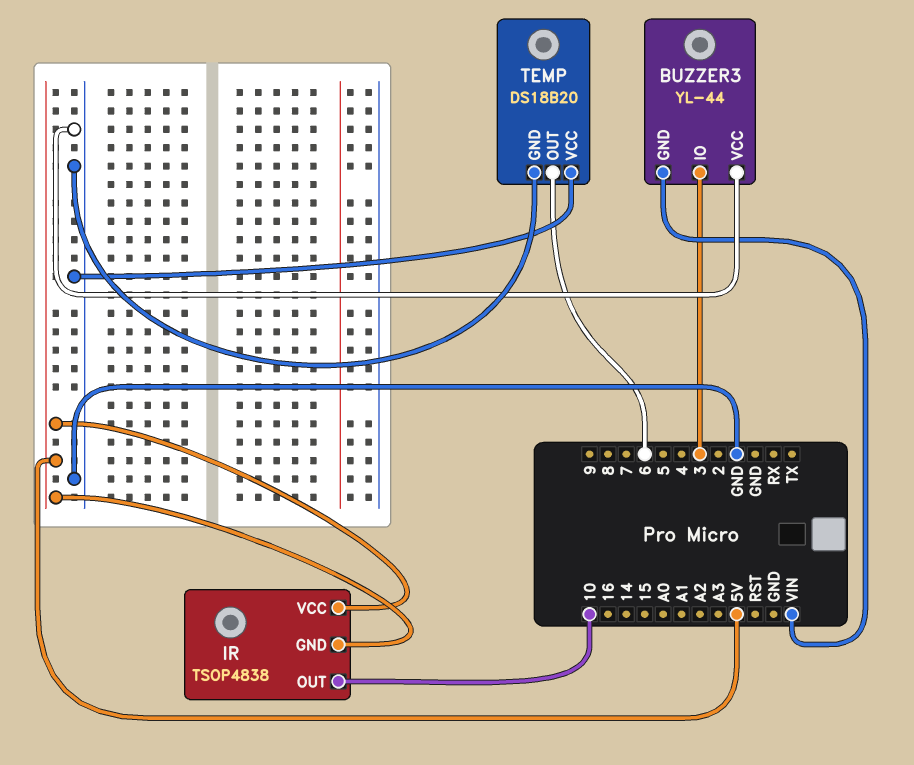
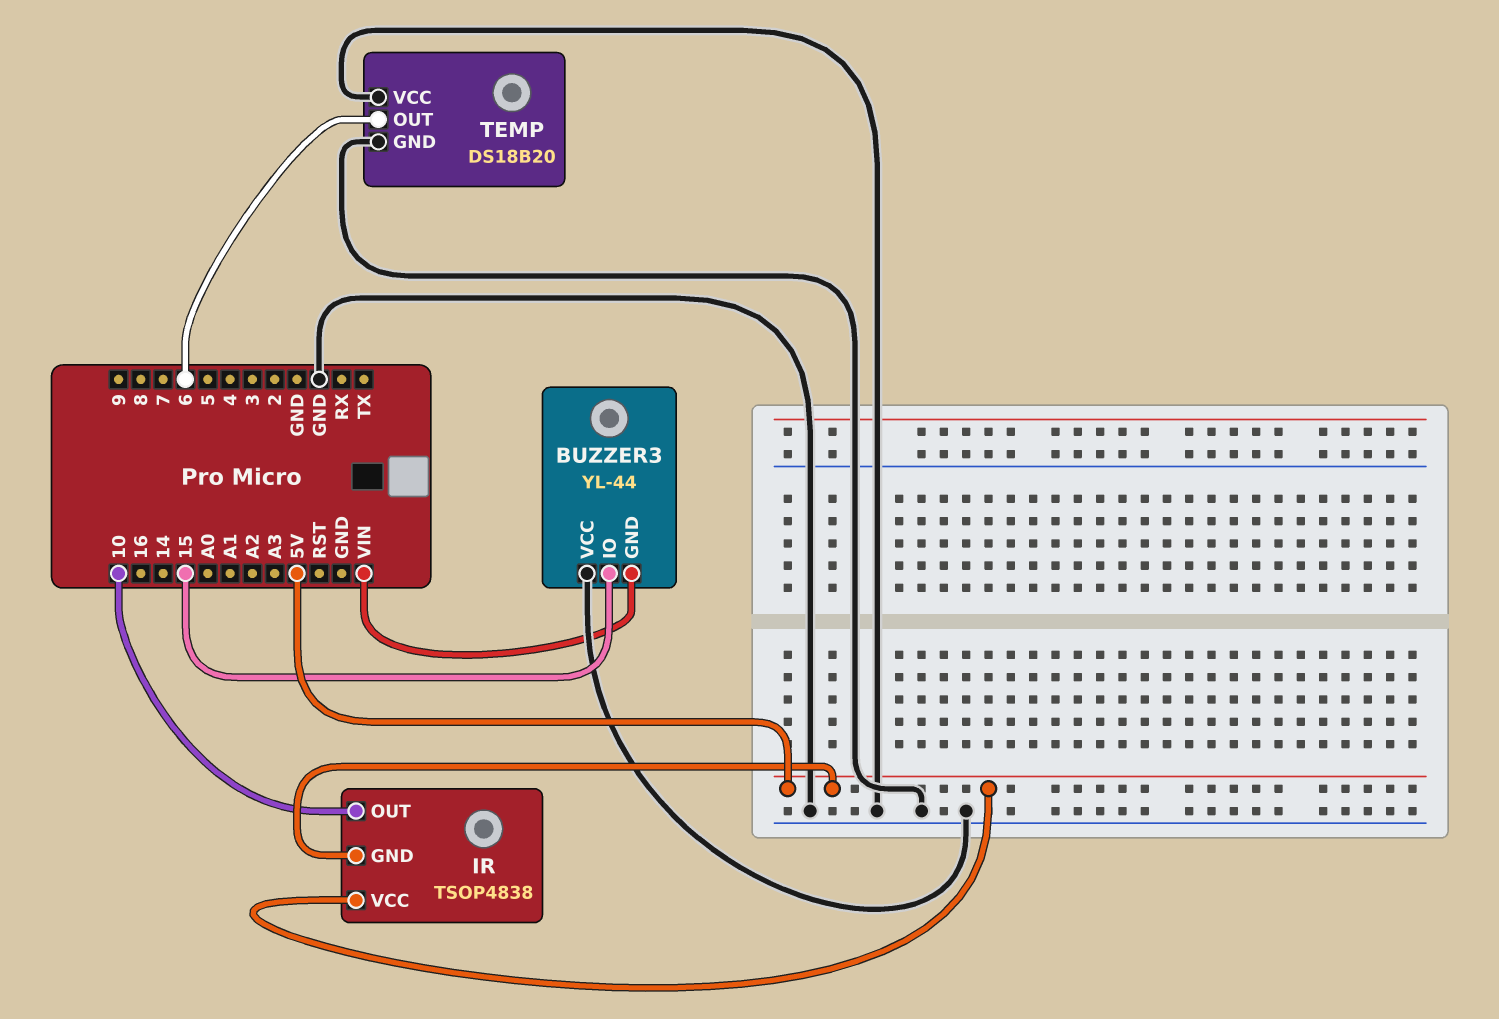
BUZZER3 pin IO: 3 -> 15

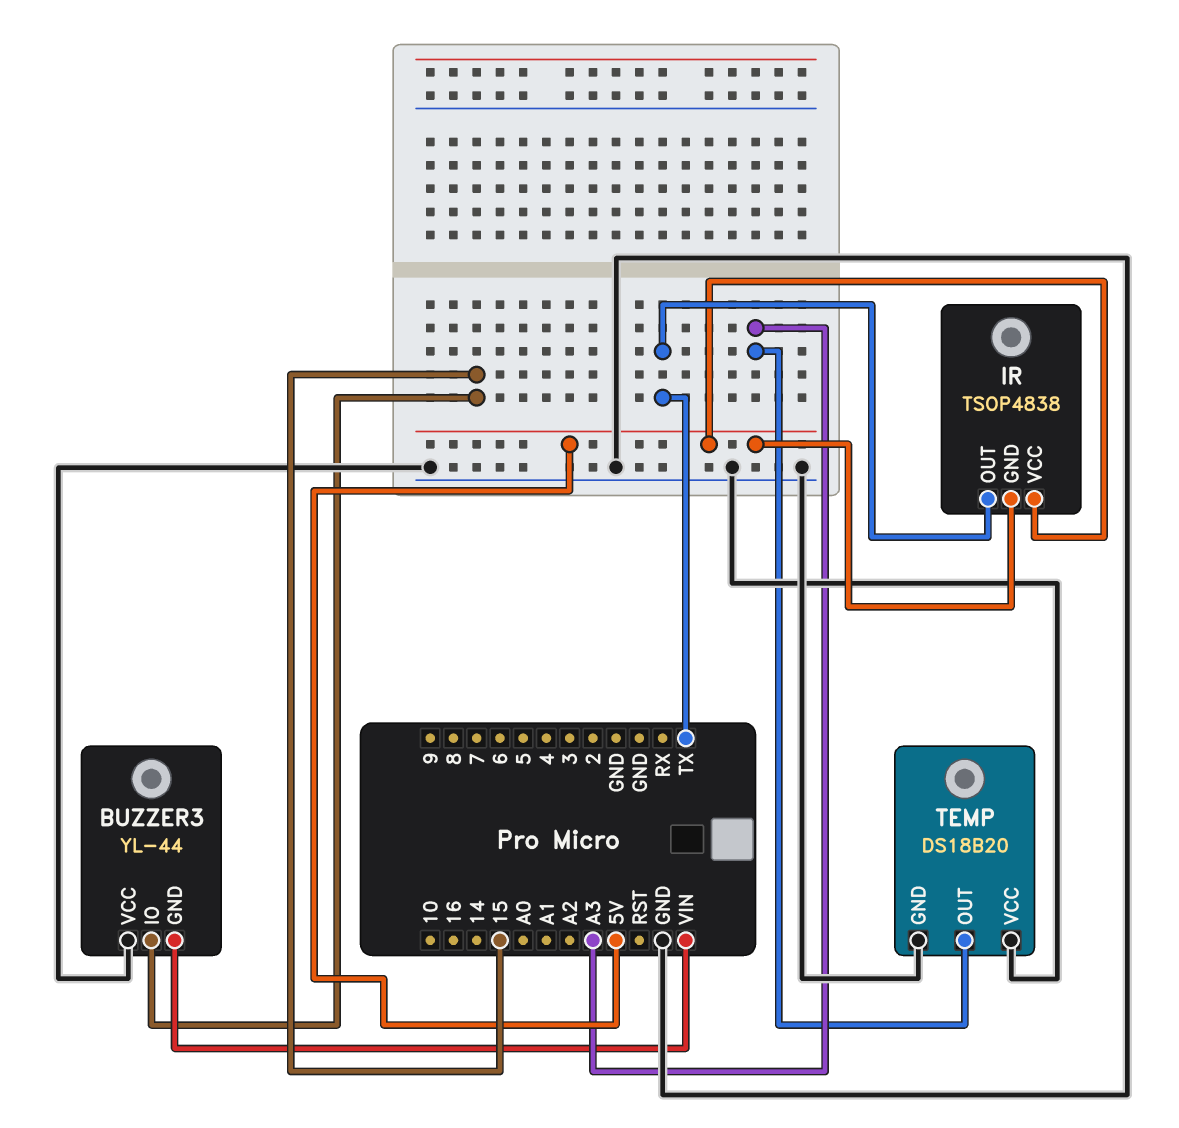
IR pin OUT: 10 -> TX
TEMP pin OUT: 6 -> A3

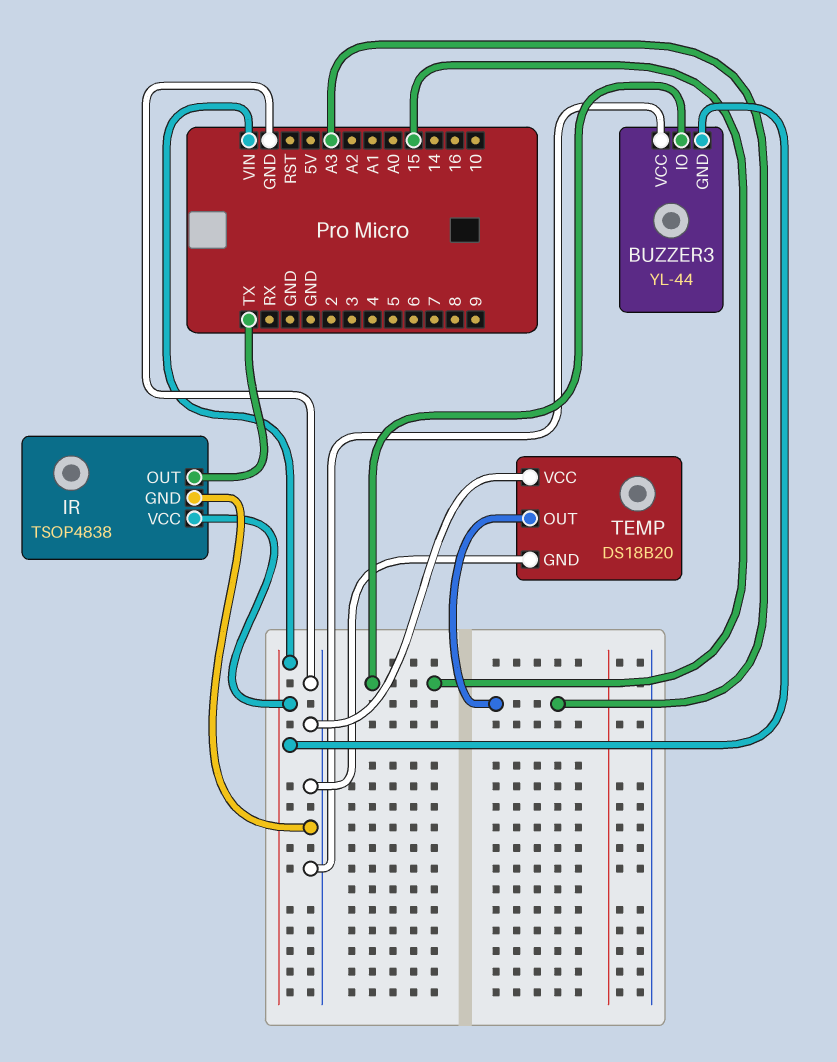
IR pin GND: 5V -> GND
IR pin VCC: 5V -> VIN

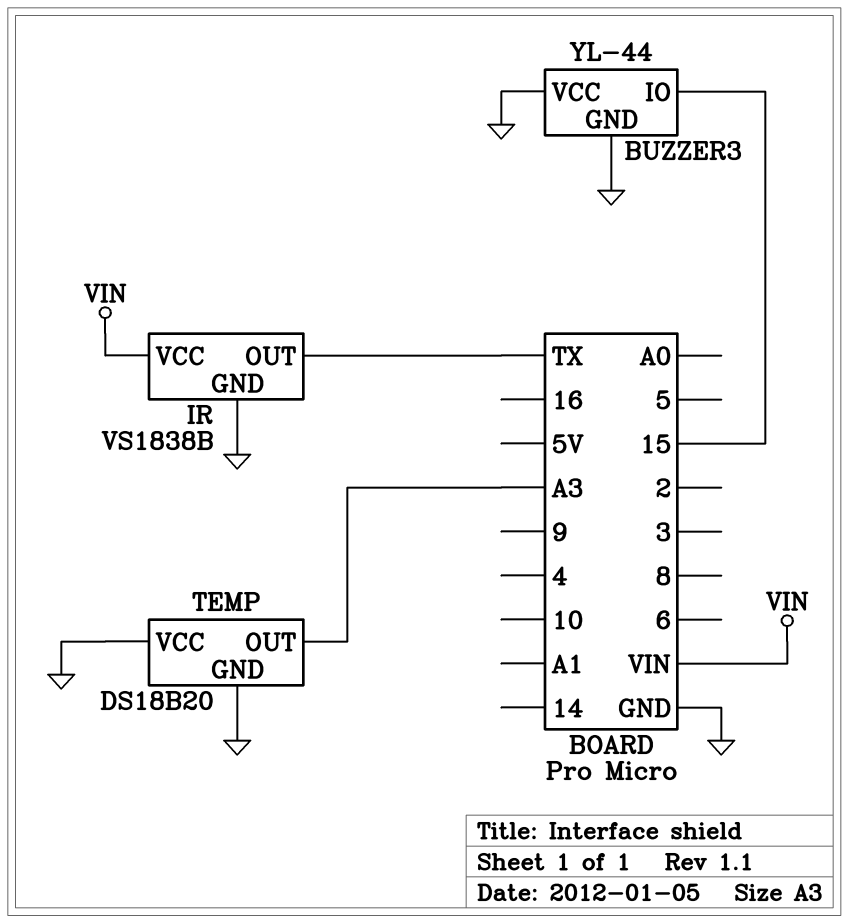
BUZZER3 pin GND: VIN -> GND
IR: TSOP4838 -> VS1838B

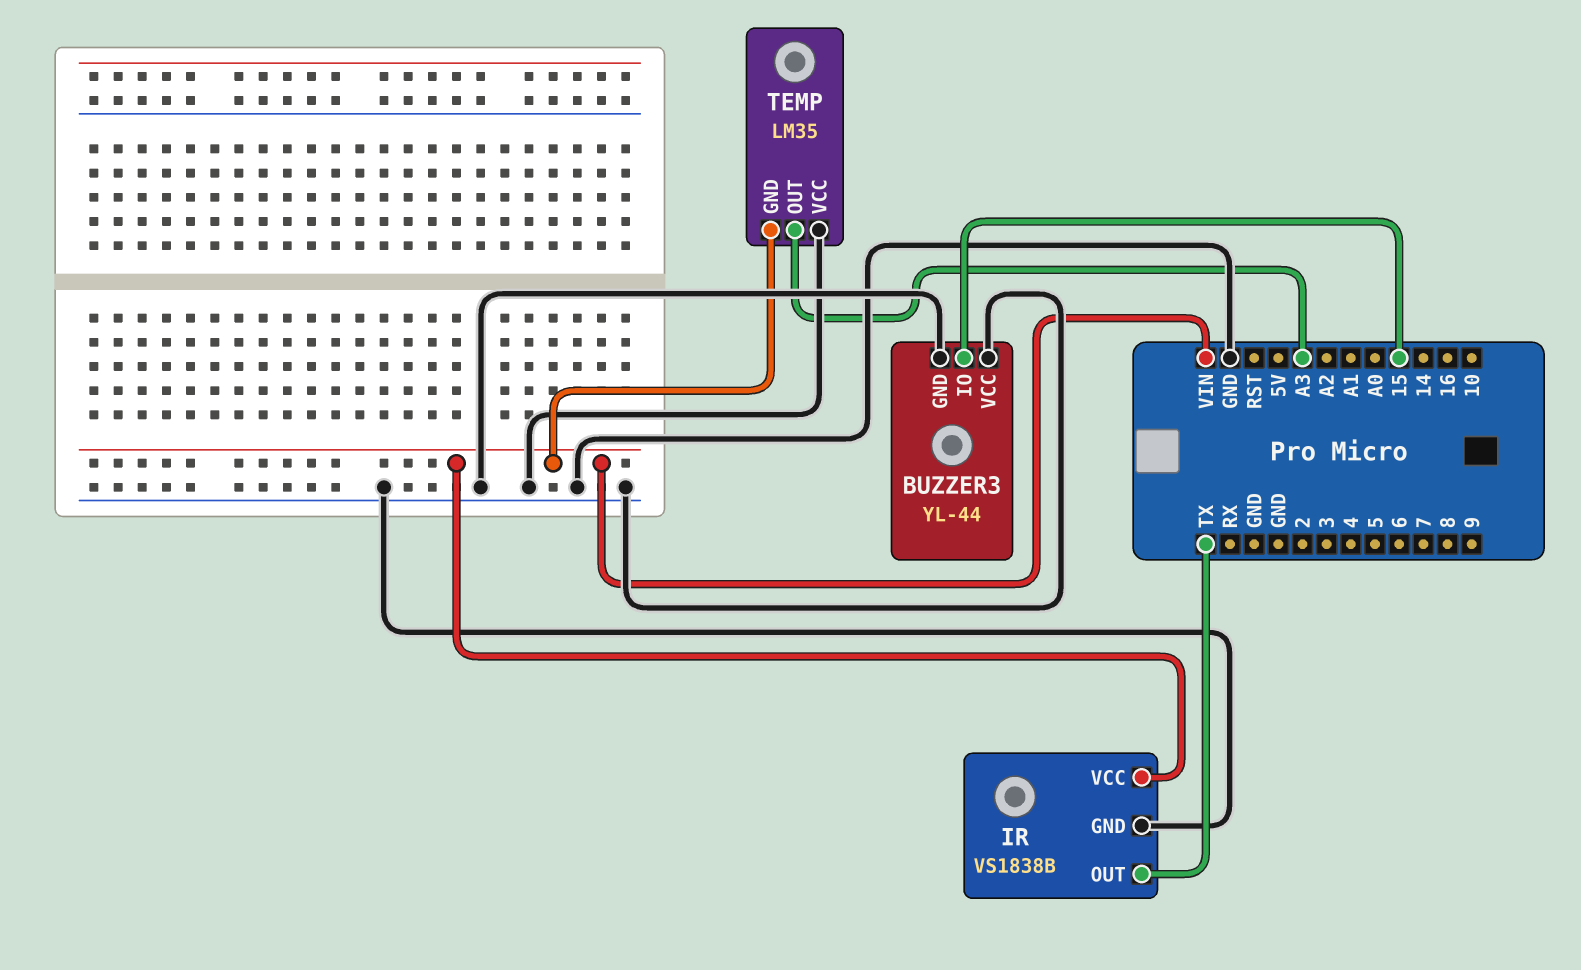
TEMP: DS18B20 -> LM35
TEMP pin GND: GND -> VIN

